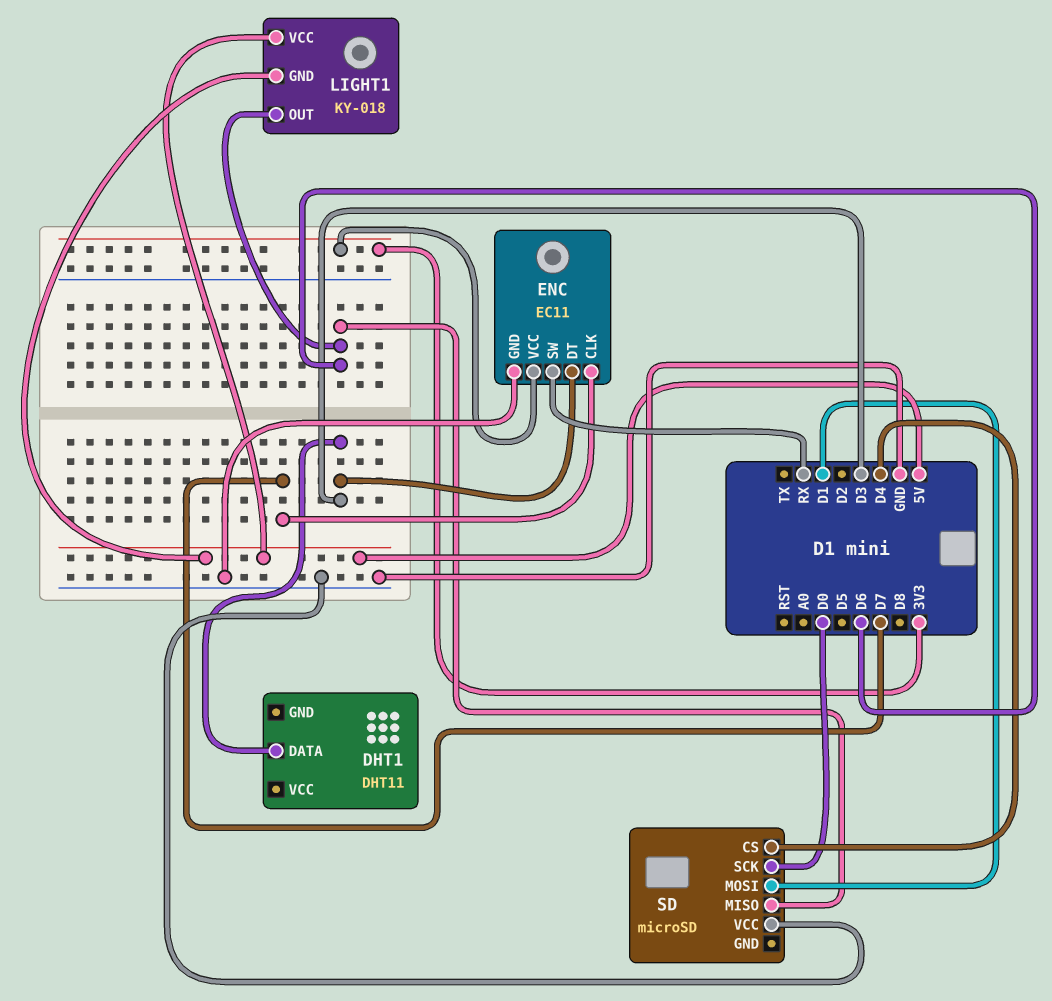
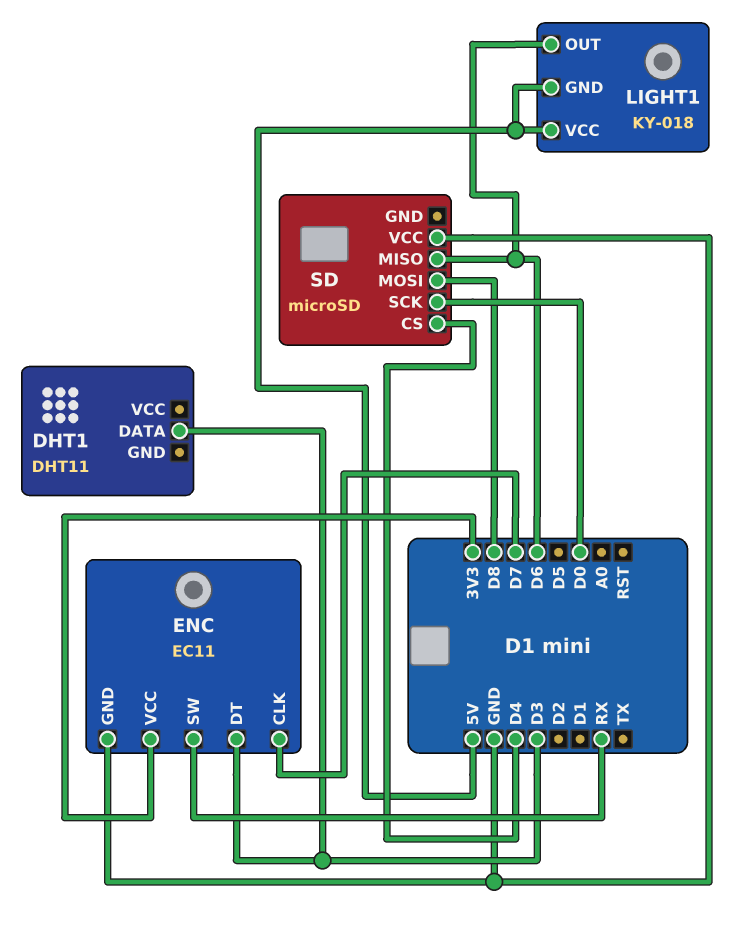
SD pin MOSI: D1 -> D8

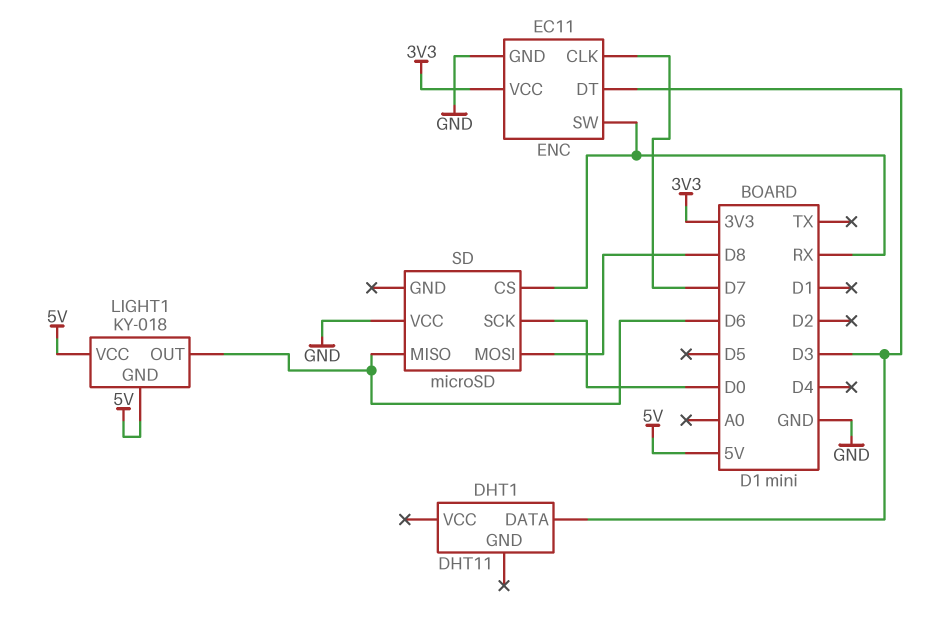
SD pin CS: D4 -> RX

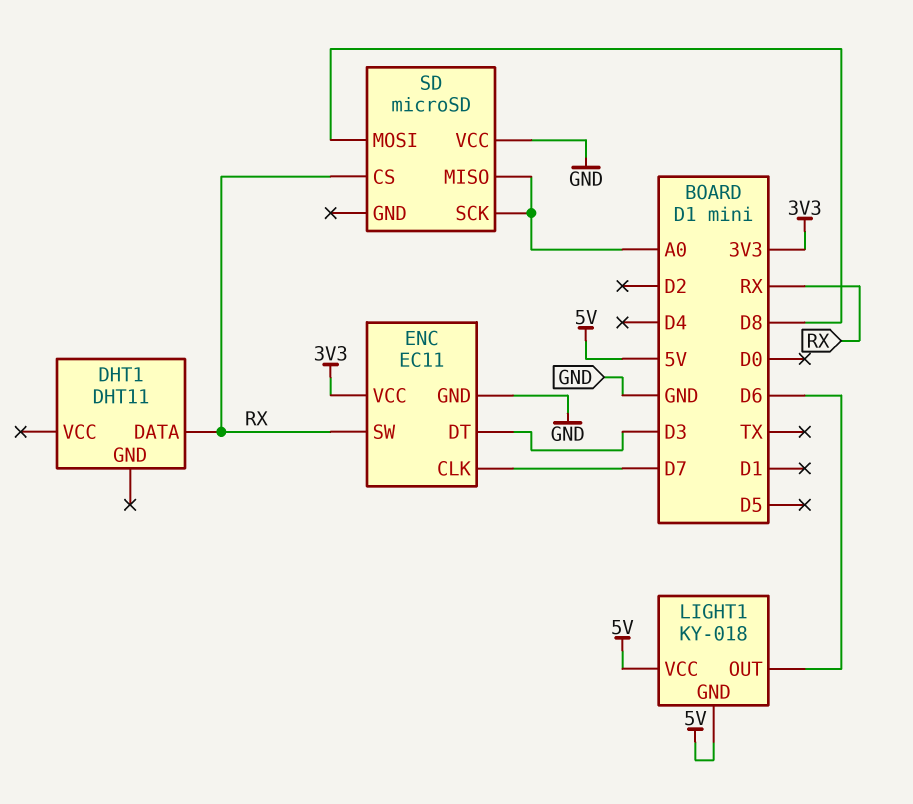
DHT1 pin DATA: D3 -> RX
SD pin MISO: D6 -> A0
SD pin SCK: D0 -> A0

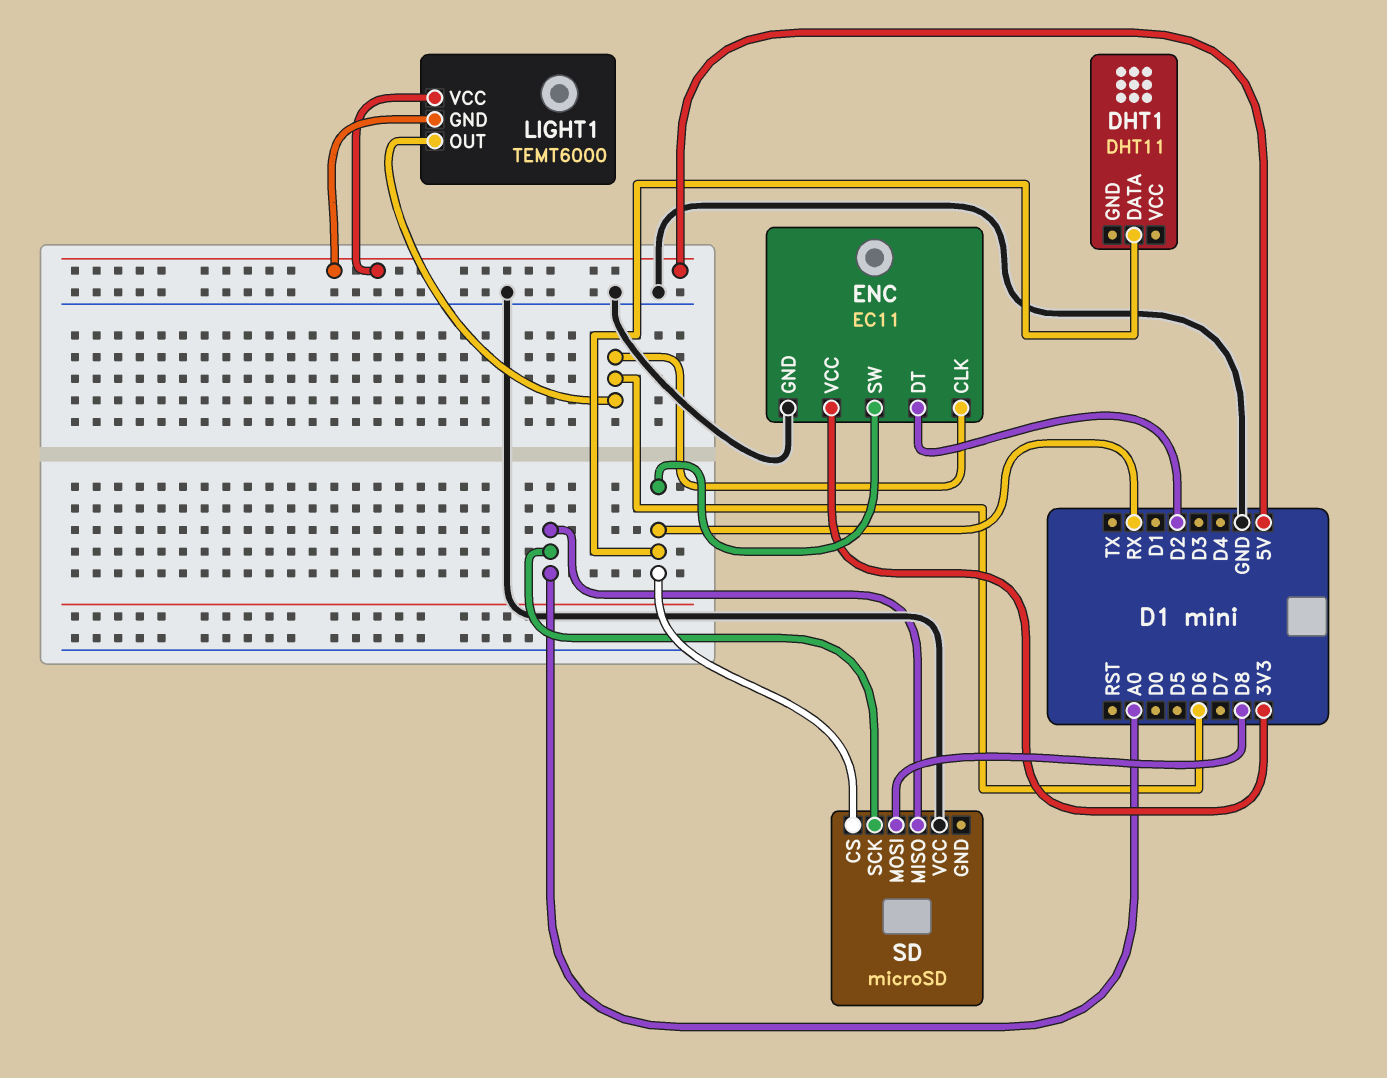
ENC pin CLK: D7 -> D6
ENC pin DT: D3 -> D2
LIGHT1: KY-018 -> TEMT6000

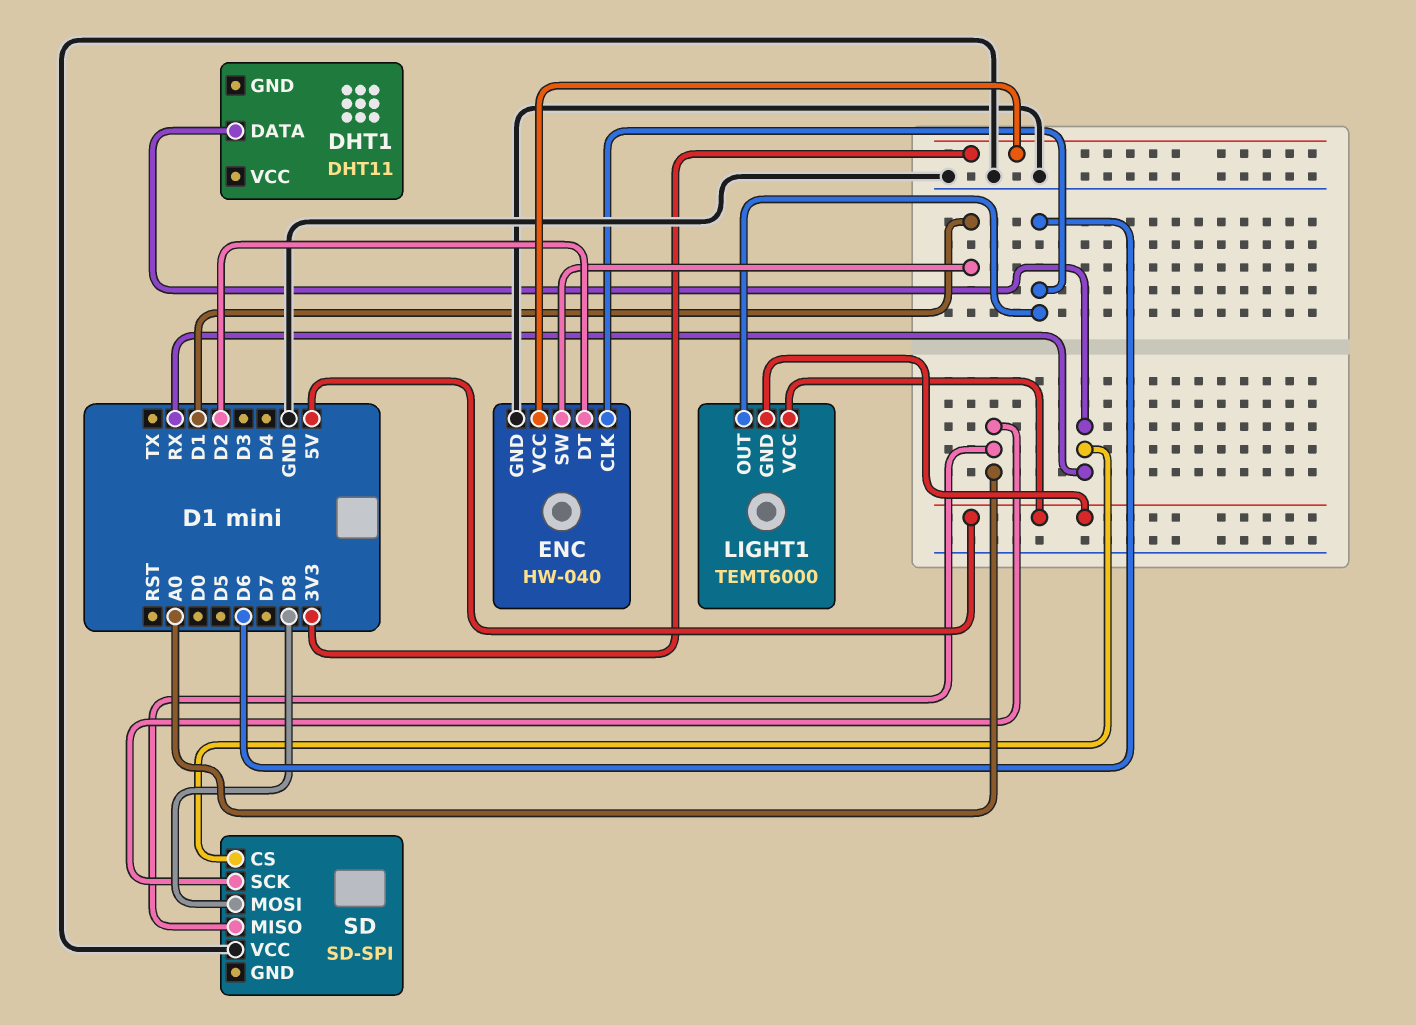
ENC: EC11 -> HW-040
ENC pin SW: RX -> D1
SD: microSD -> SD-SPI

